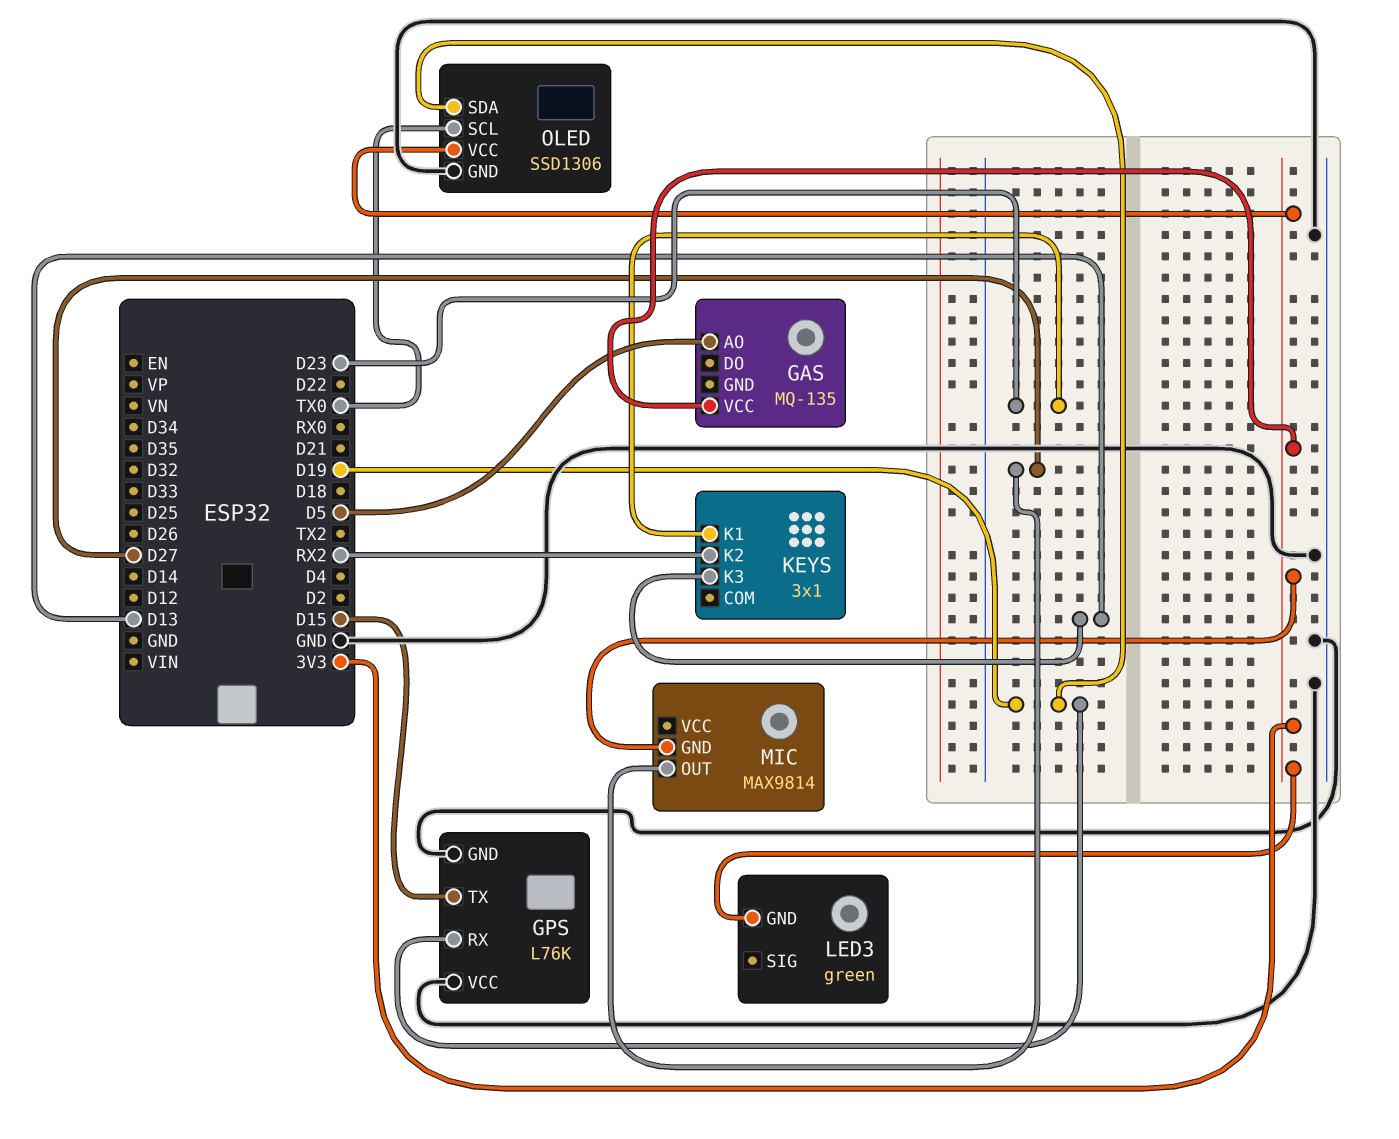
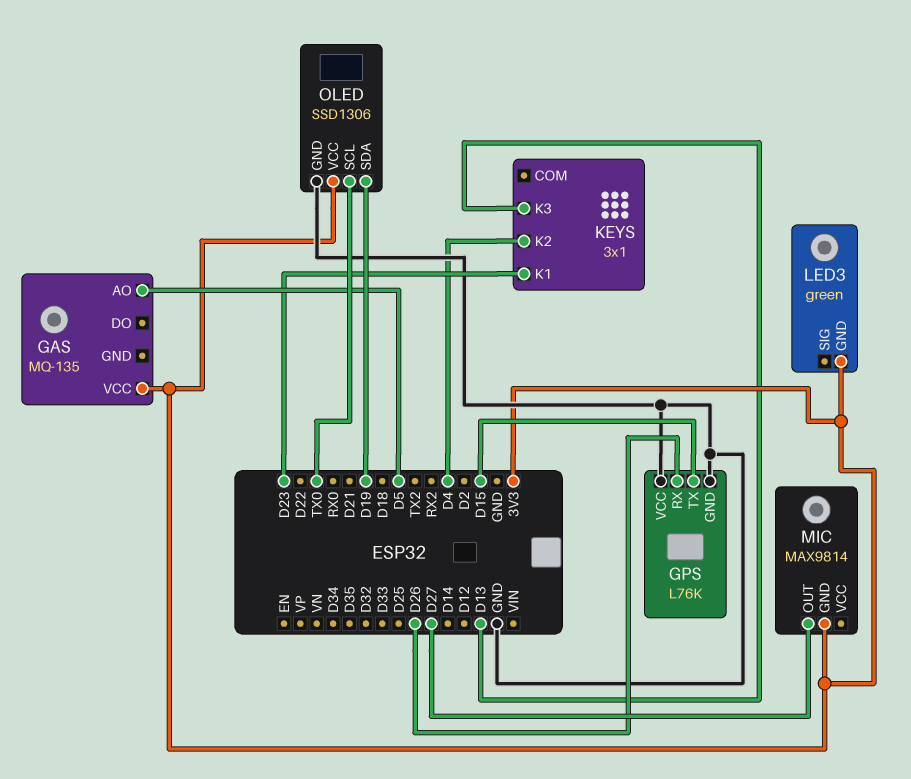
GPS pin RX: D19 -> D26
KEYS pin K2: RX2 -> D4

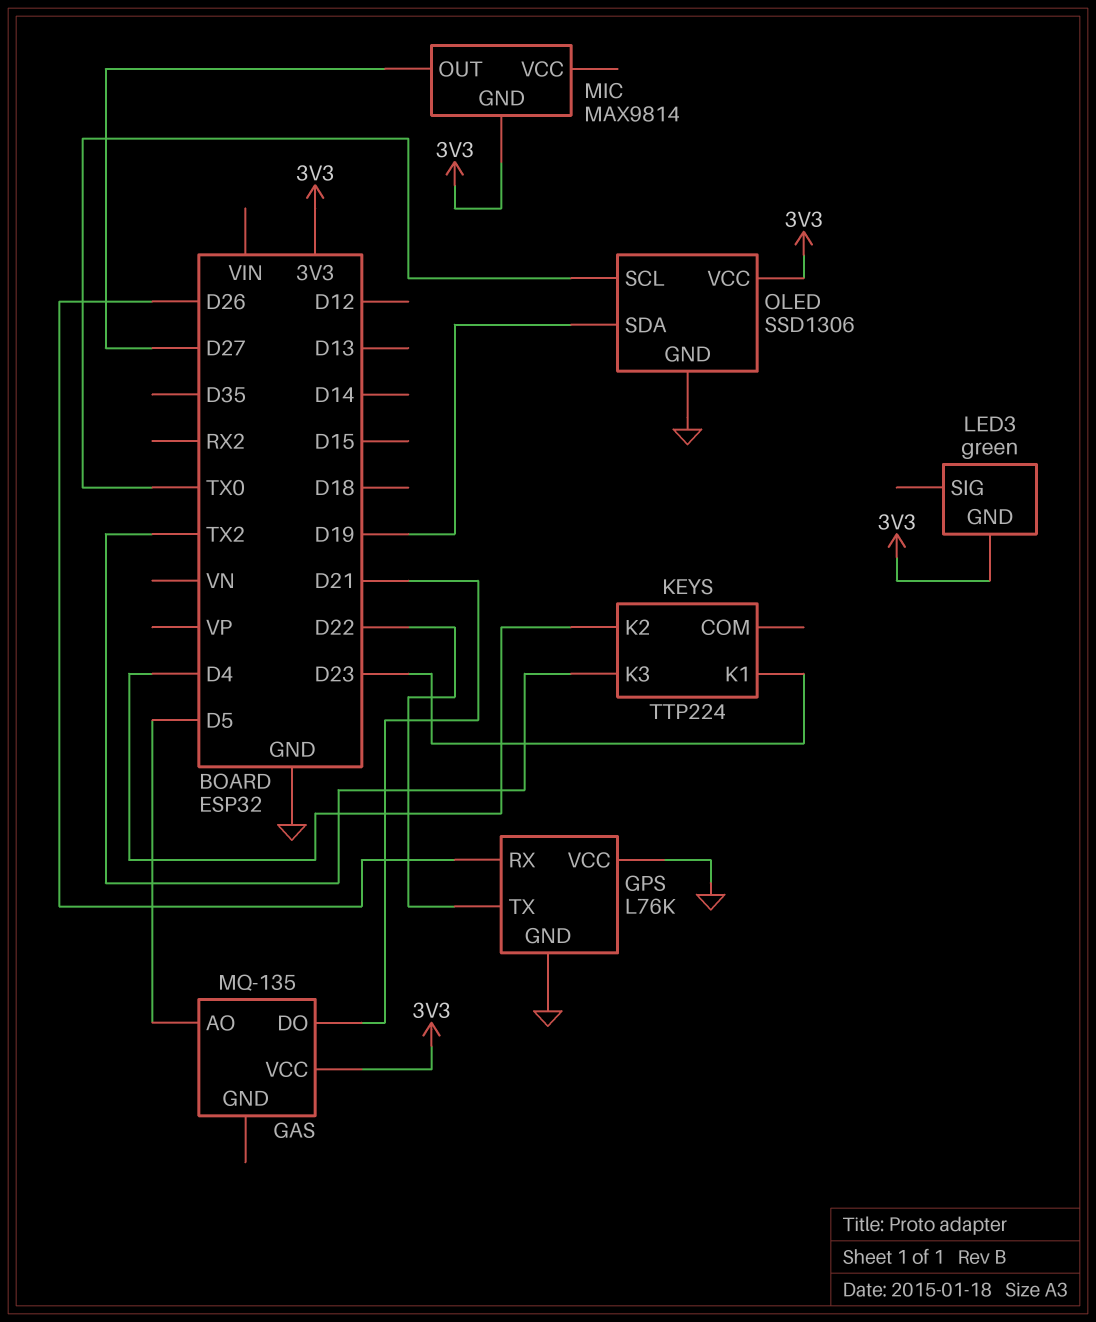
GAS pin DO: none -> D21
GPS pin TX: D15 -> D22
KEYS: 3x1 -> TTP224
KEYS pin K3: D13 -> TX2

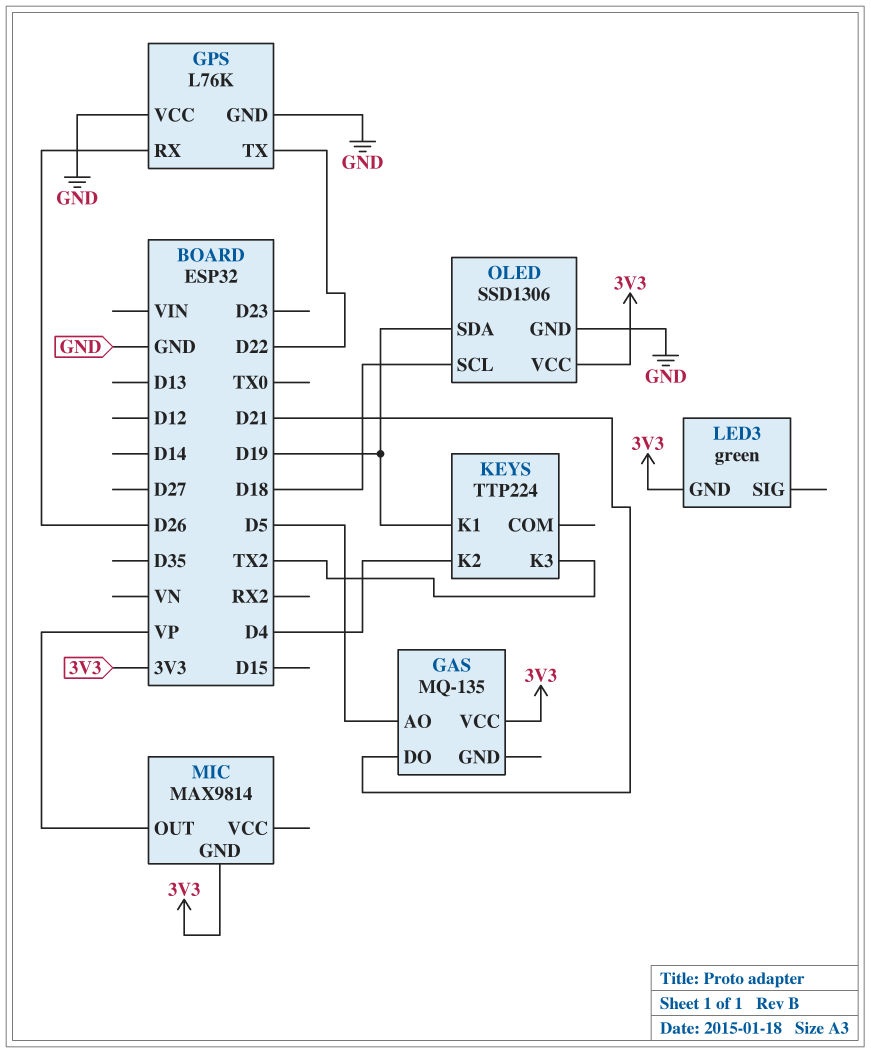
KEYS pin K1: D23 -> D19
MIC pin OUT: D27 -> VP
OLED pin SCL: TX0 -> D18

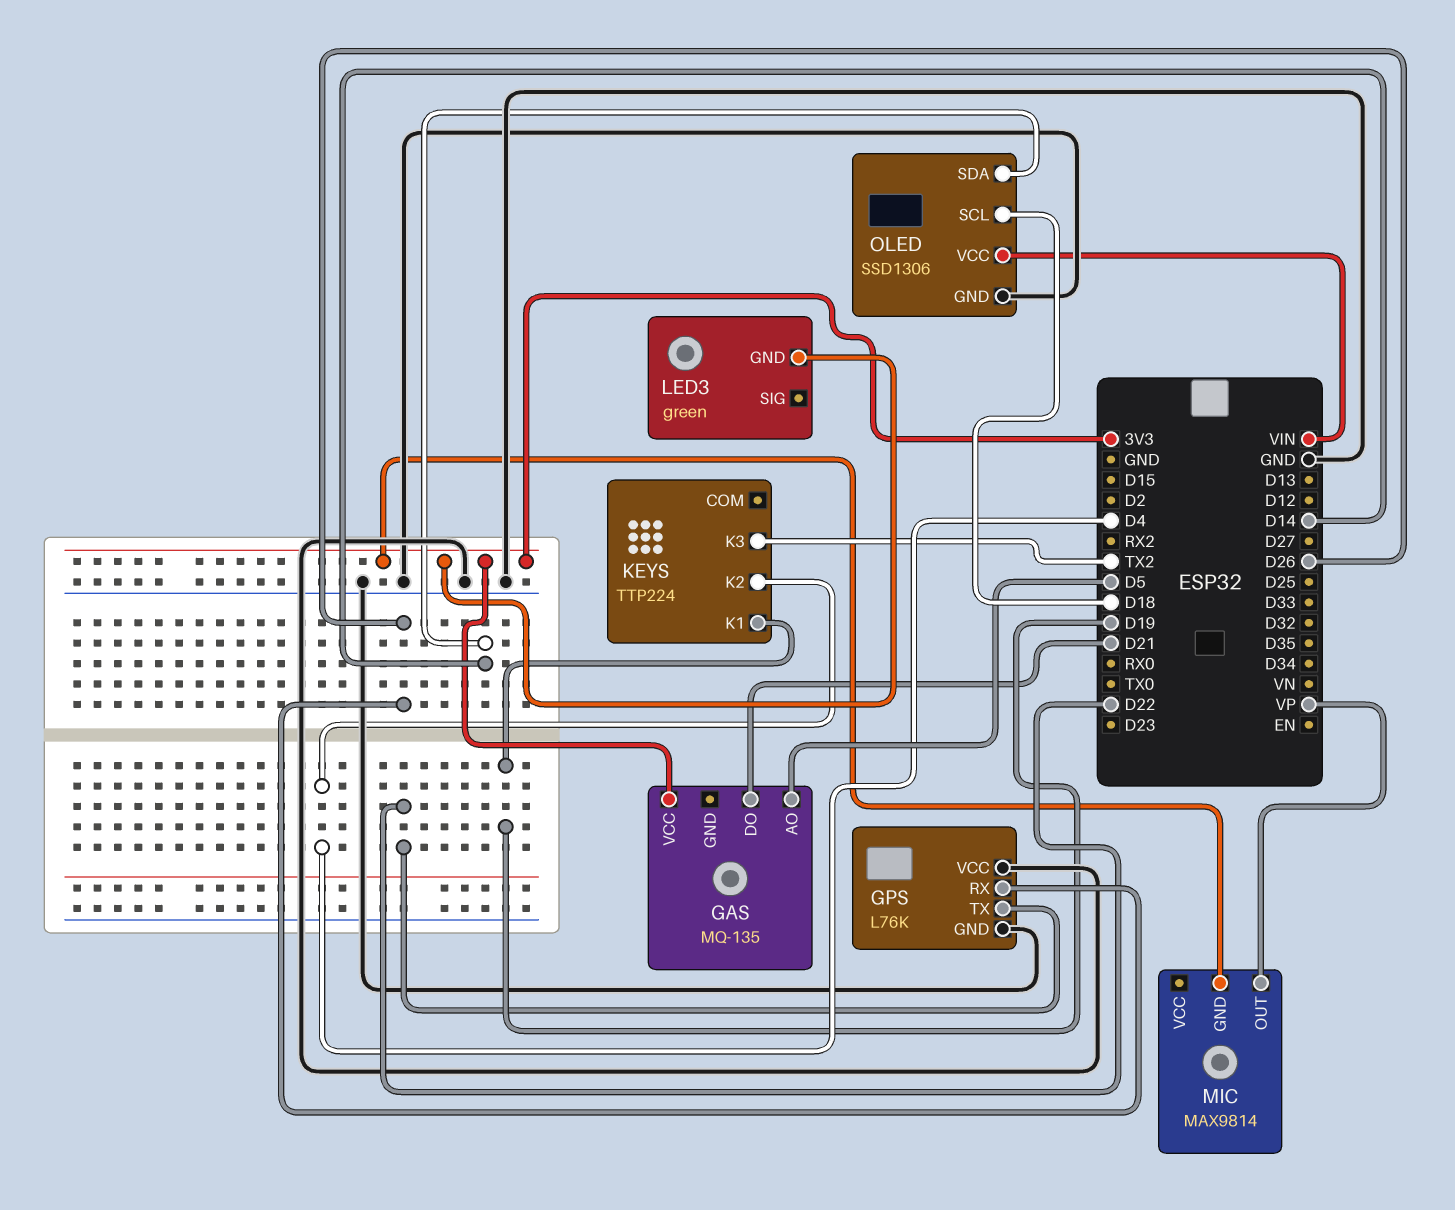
OLED pin SDA: D19 -> D14
OLED pin VCC: 3V3 -> VIN

